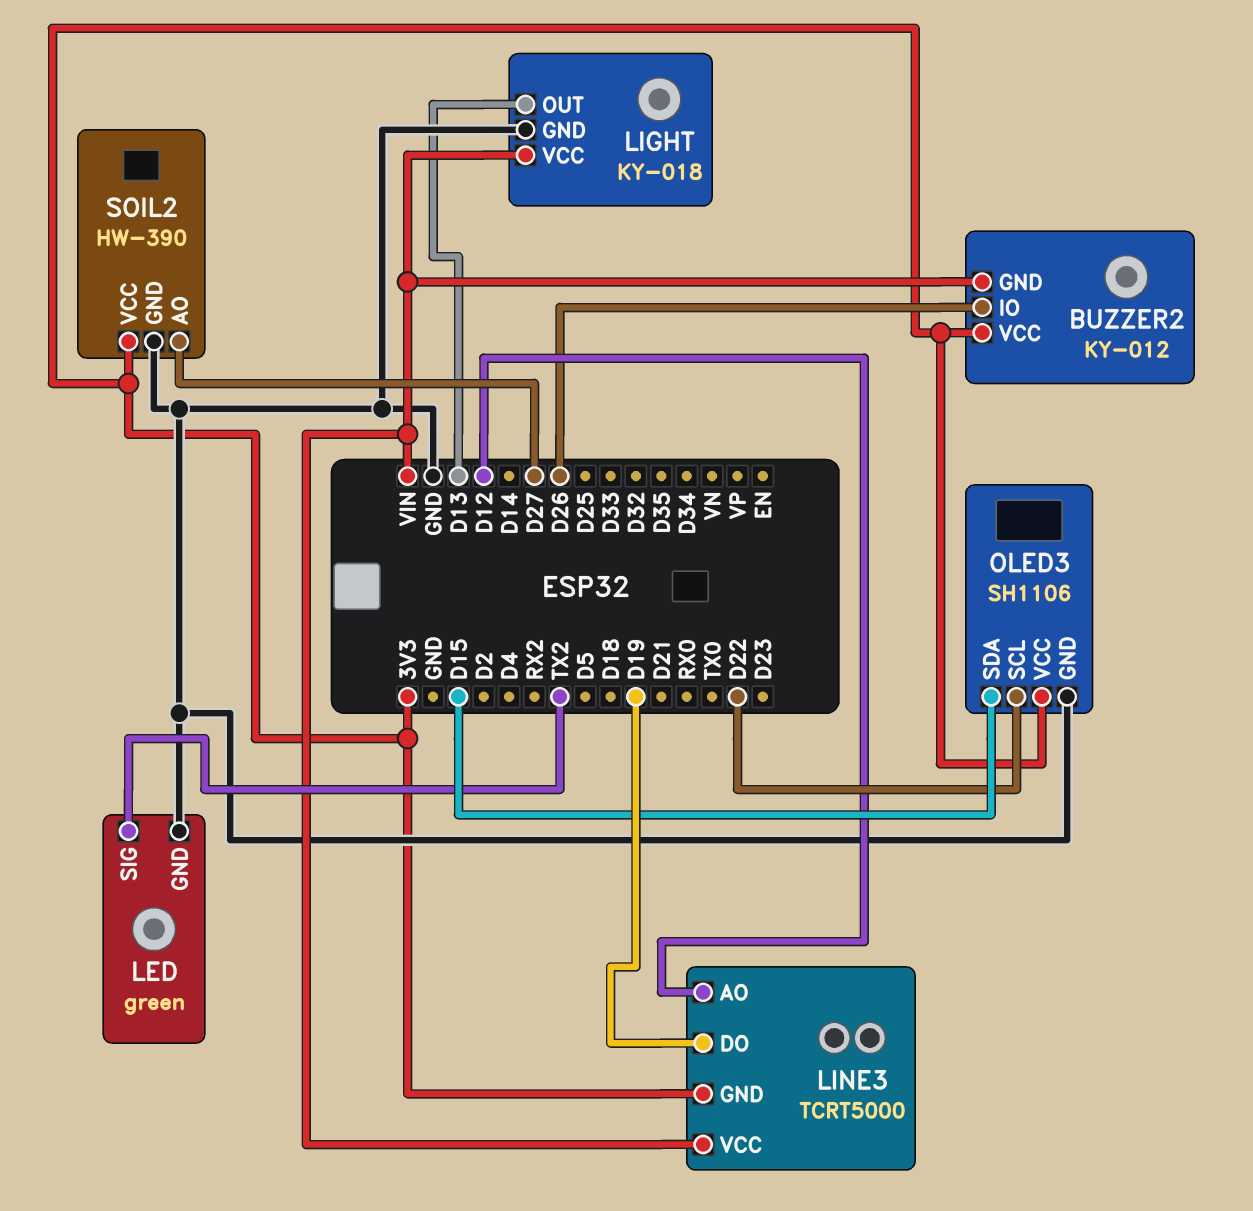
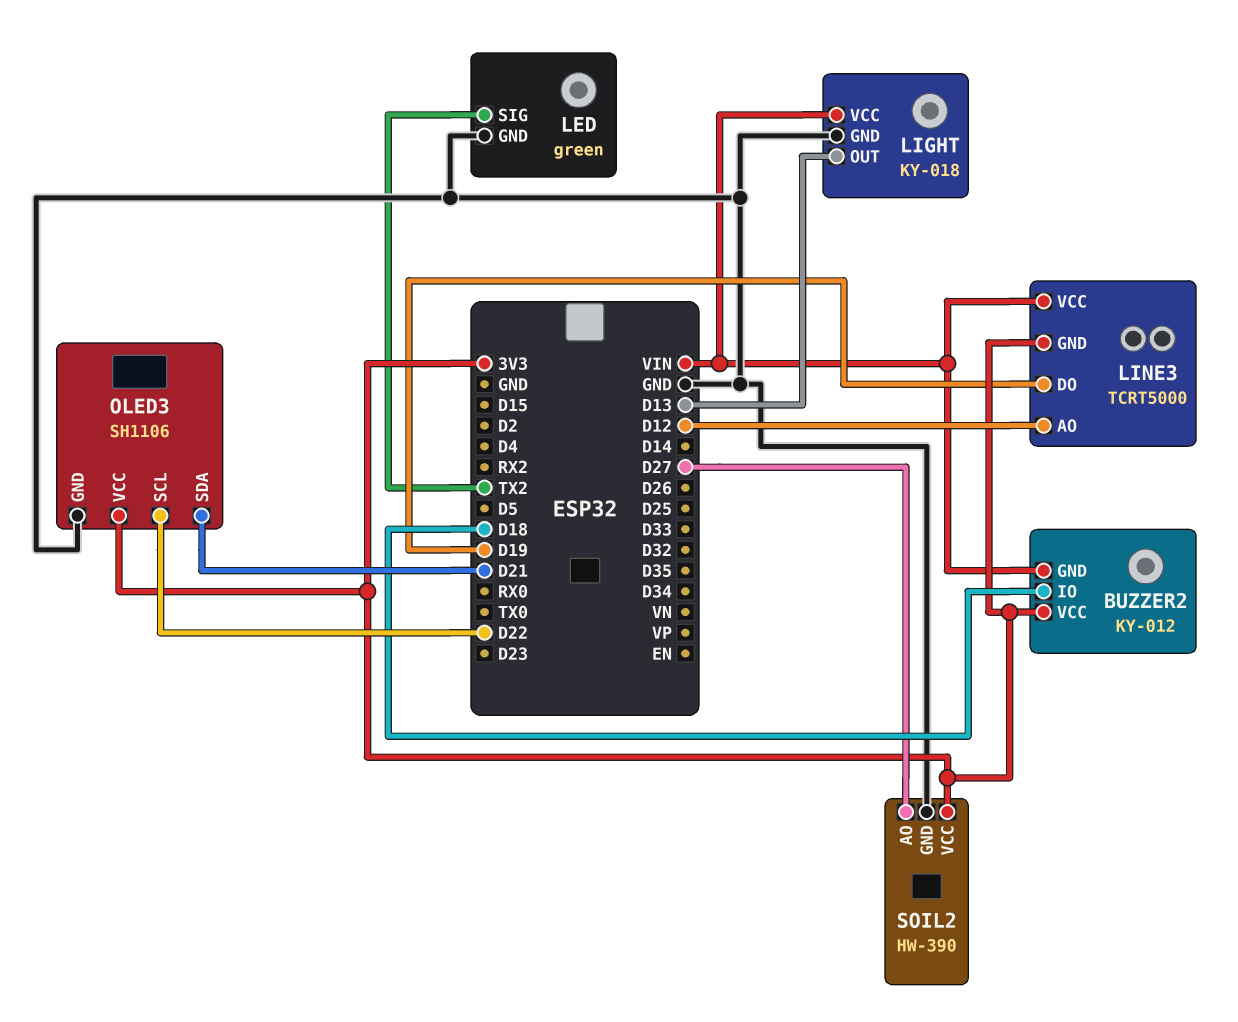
BUZZER2 pin IO: D26 -> D18
OLED3 pin SDA: D15 -> D21

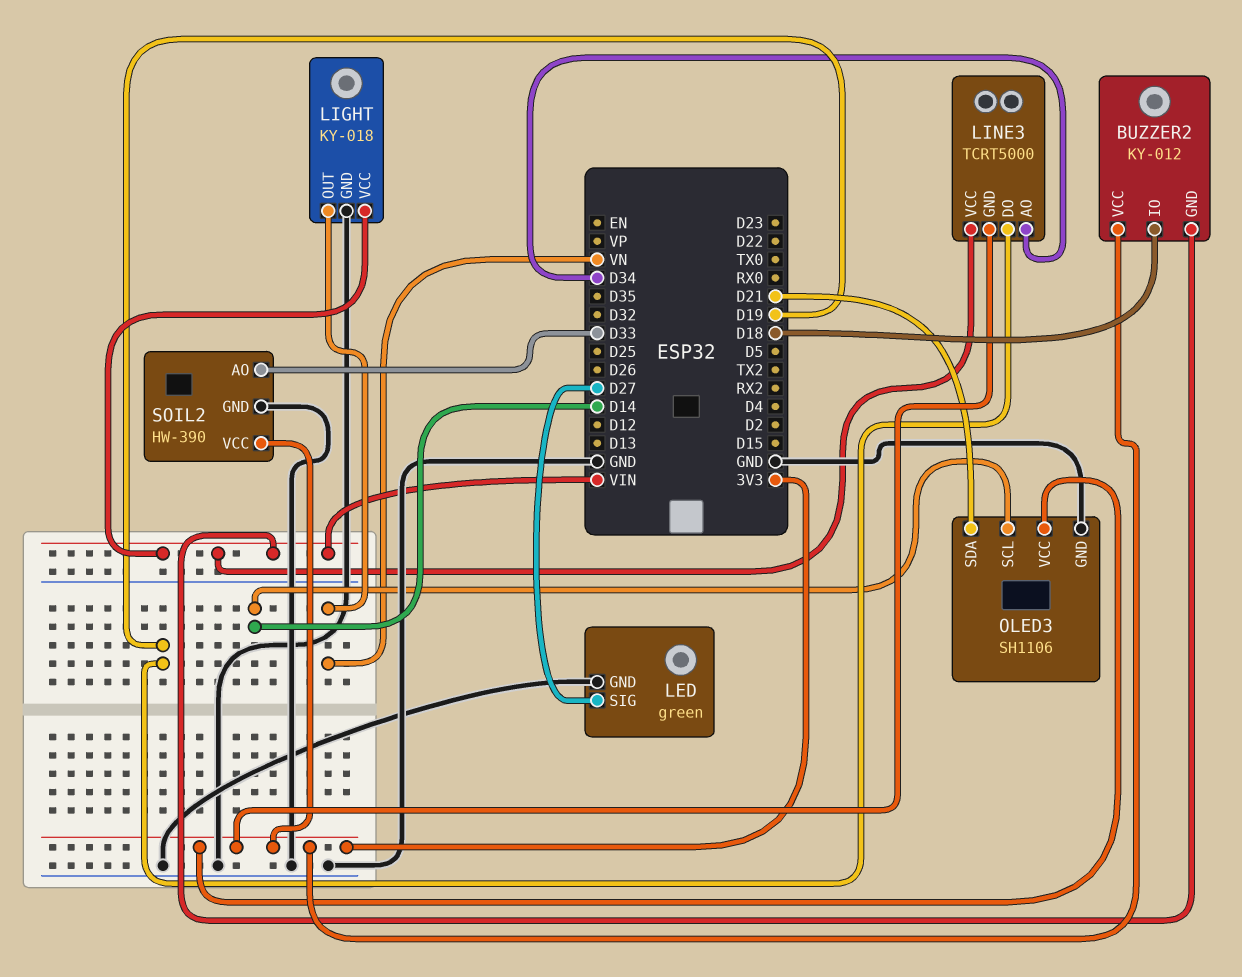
LED pin SIG: TX2 -> D27
LIGHT pin OUT: D13 -> VN
LINE3 pin AO: D12 -> D34
OLED3 pin SCL: D22 -> D14
SOIL2 pin AO: D27 -> D33

